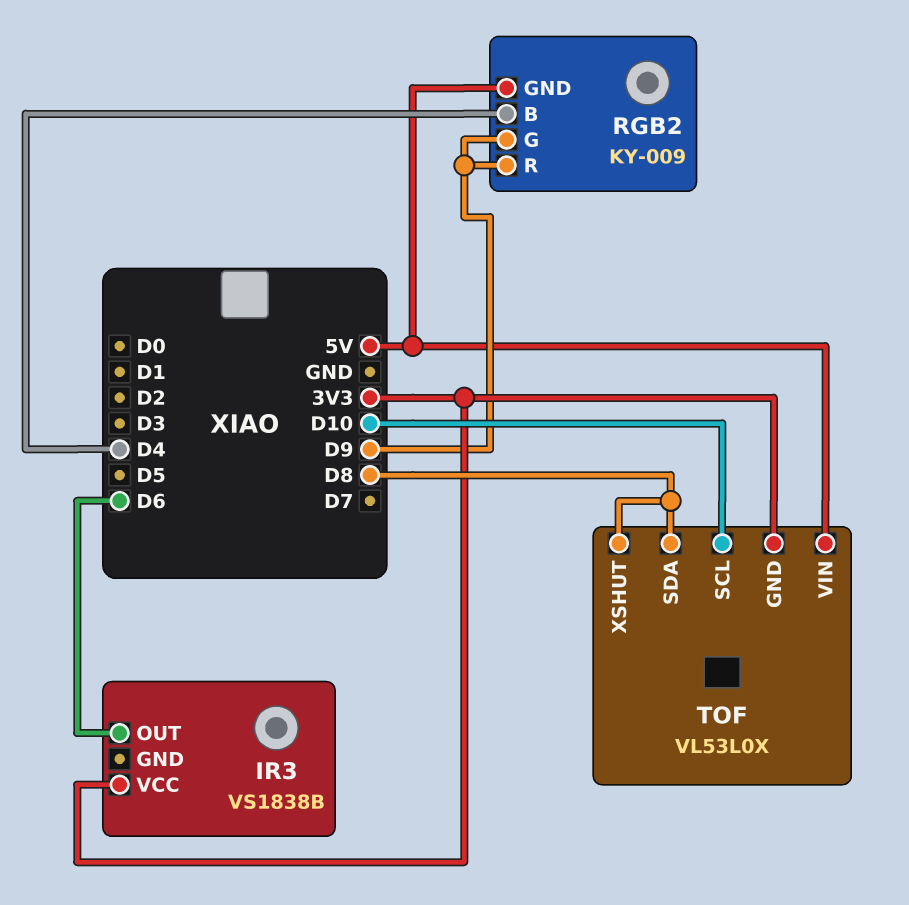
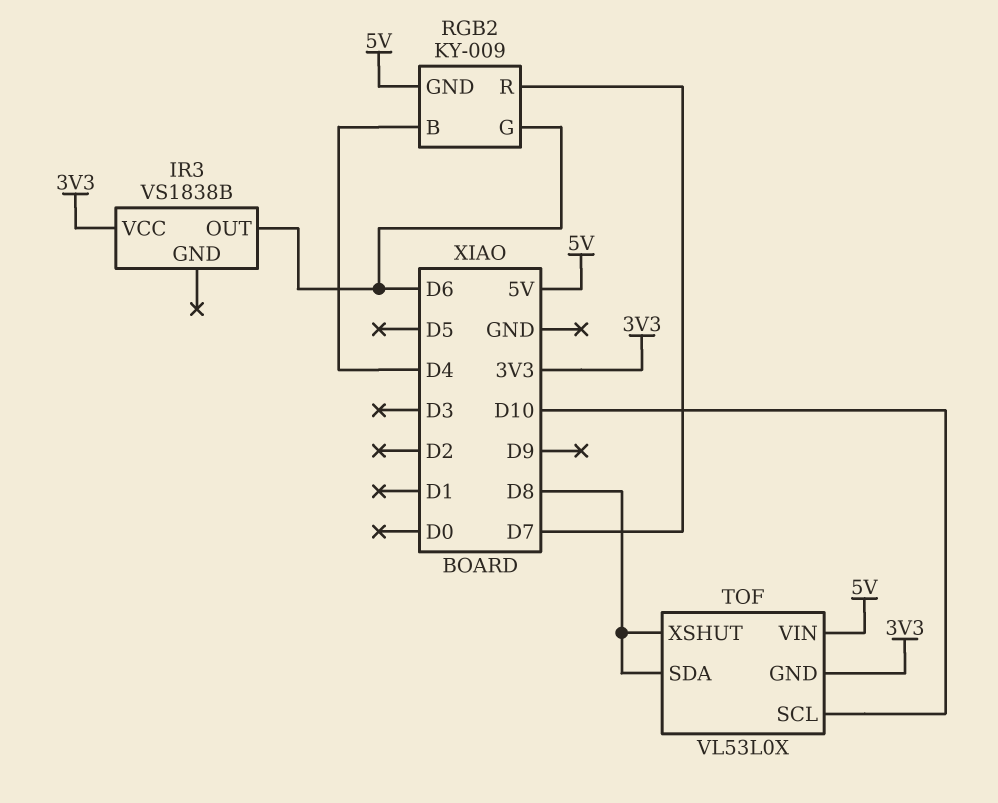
RGB2 pin G: D9 -> D6
RGB2 pin R: D9 -> D7

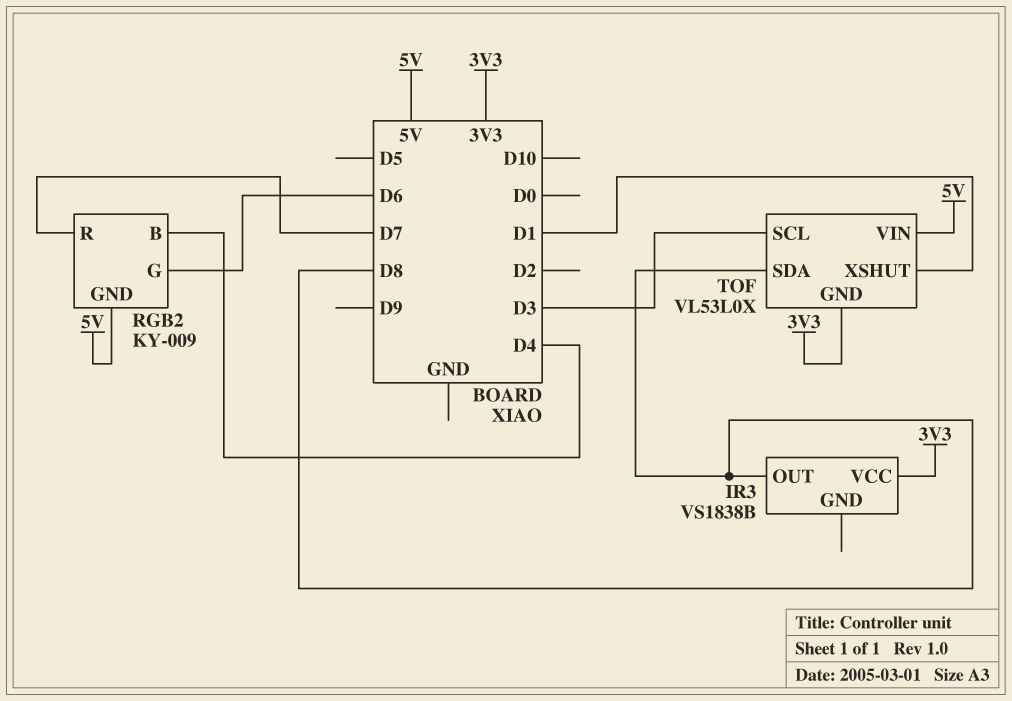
IR3 pin OUT: D6 -> D8
TOF pin SCL: D10 -> D3
TOF pin XSHUT: D8 -> D1

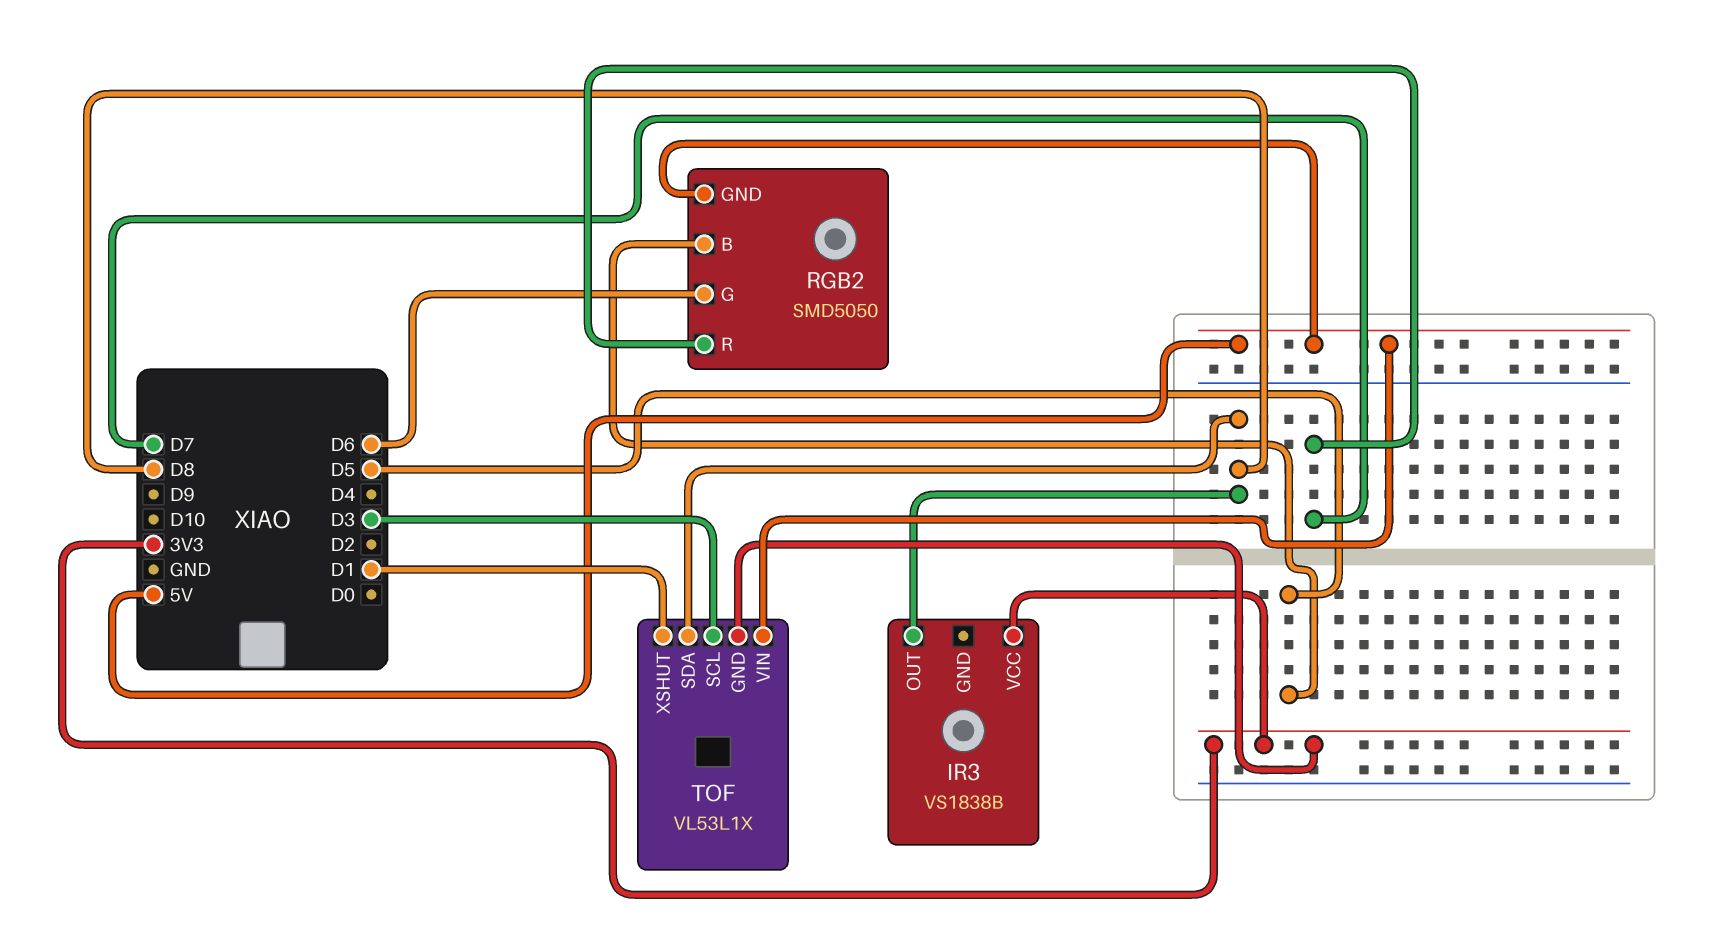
RGB2: KY-009 -> SMD5050
RGB2 pin B: D4 -> D5
TOF: VL53L0X -> VL53L1X

